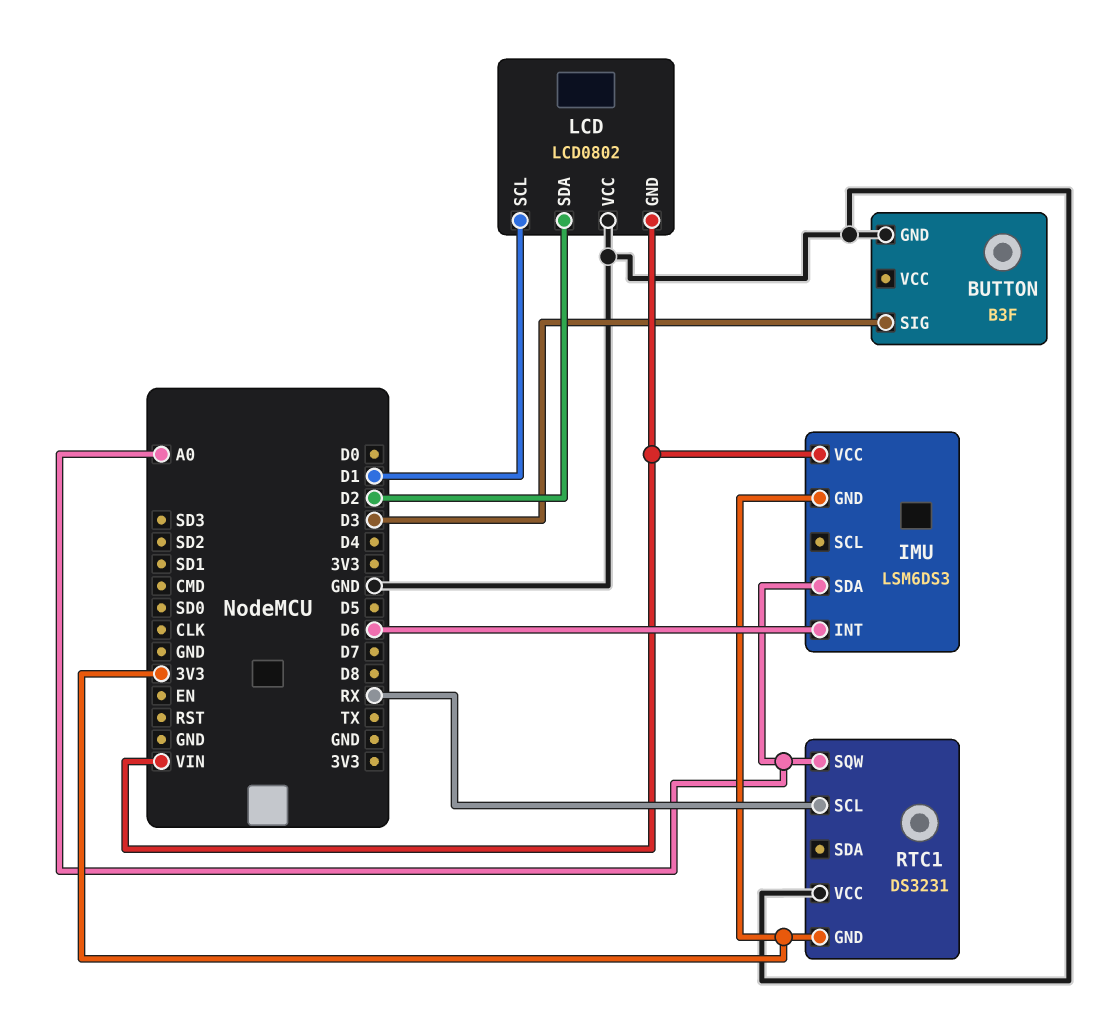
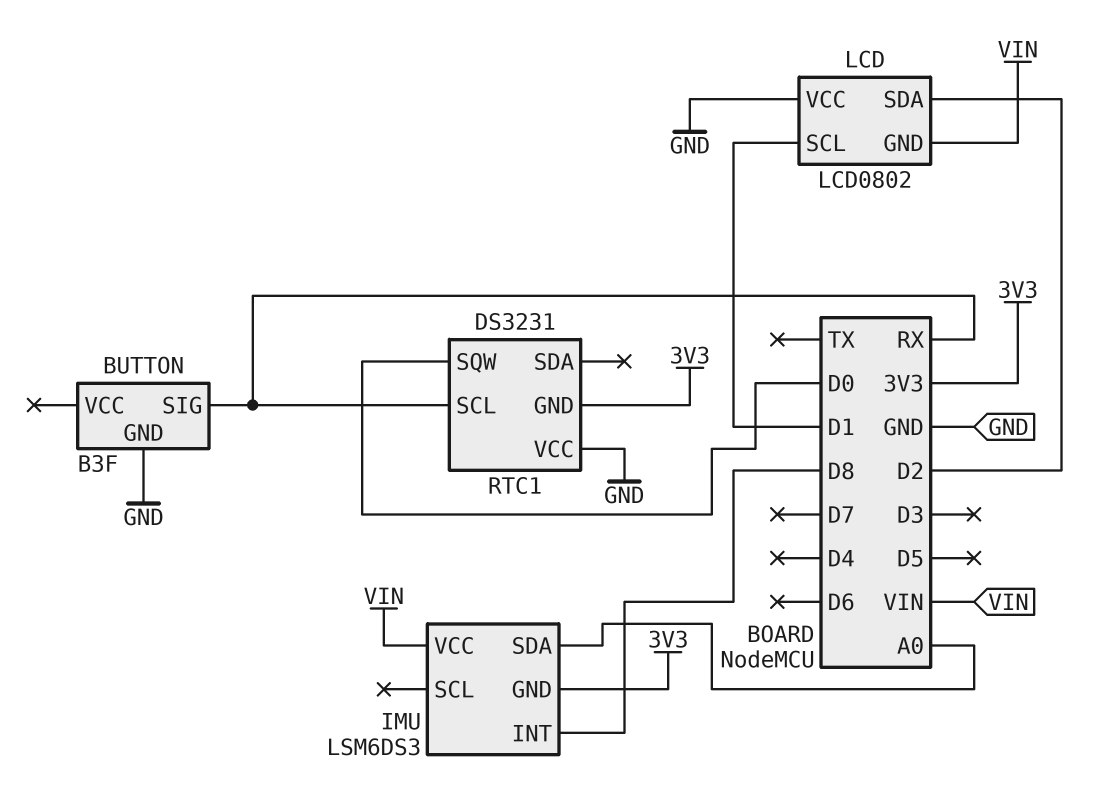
BUTTON pin SIG: D3 -> RX
IMU pin INT: D6 -> D8
RTC1 pin SQW: A0 -> D0

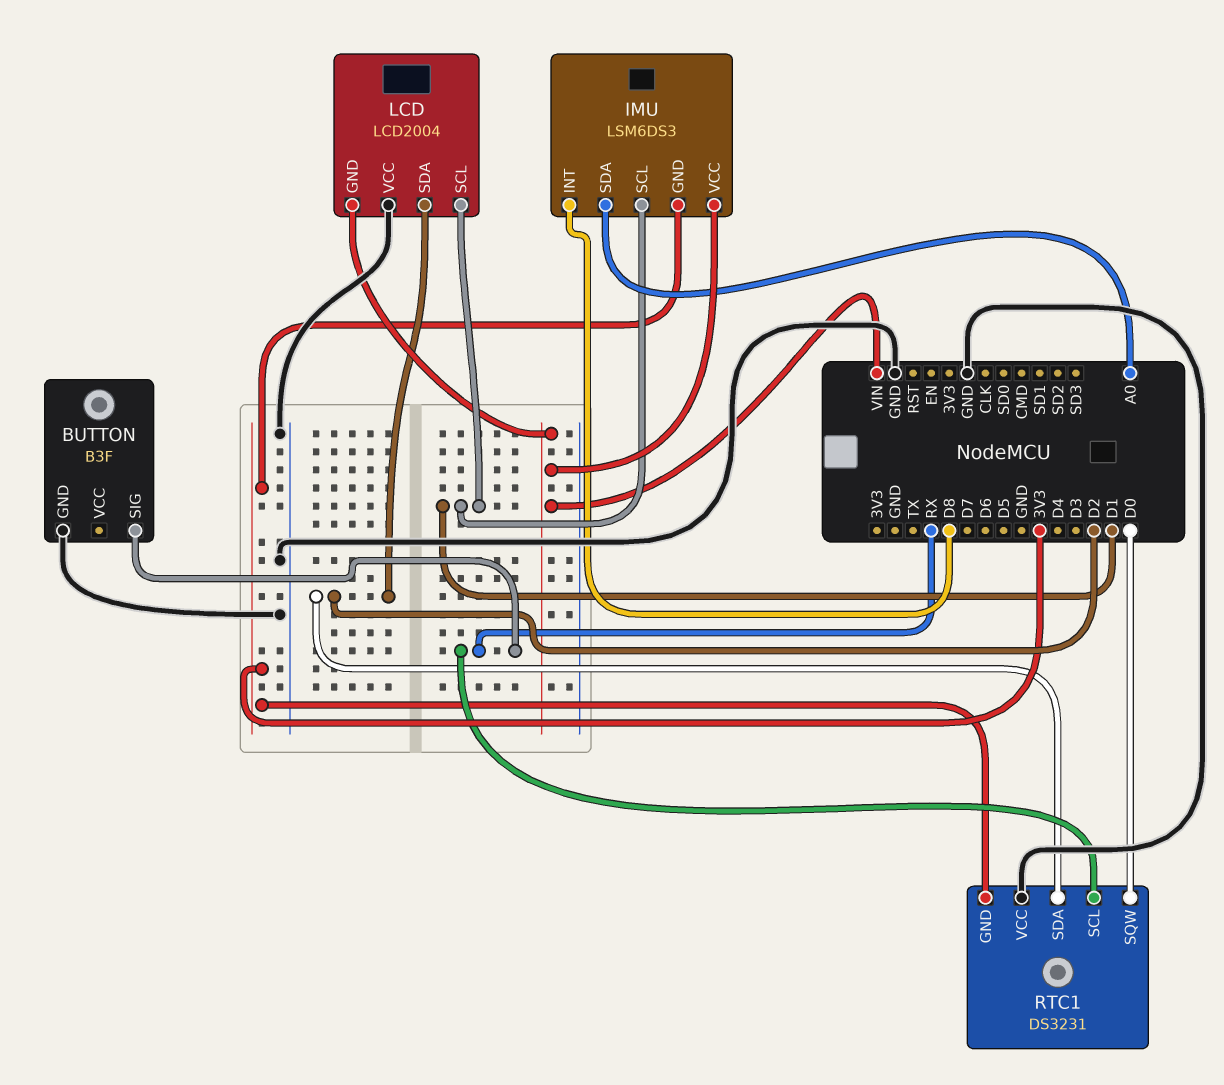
IMU pin SCL: none -> D1
LCD: LCD0802 -> LCD2004
RTC1 pin SDA: none -> D2

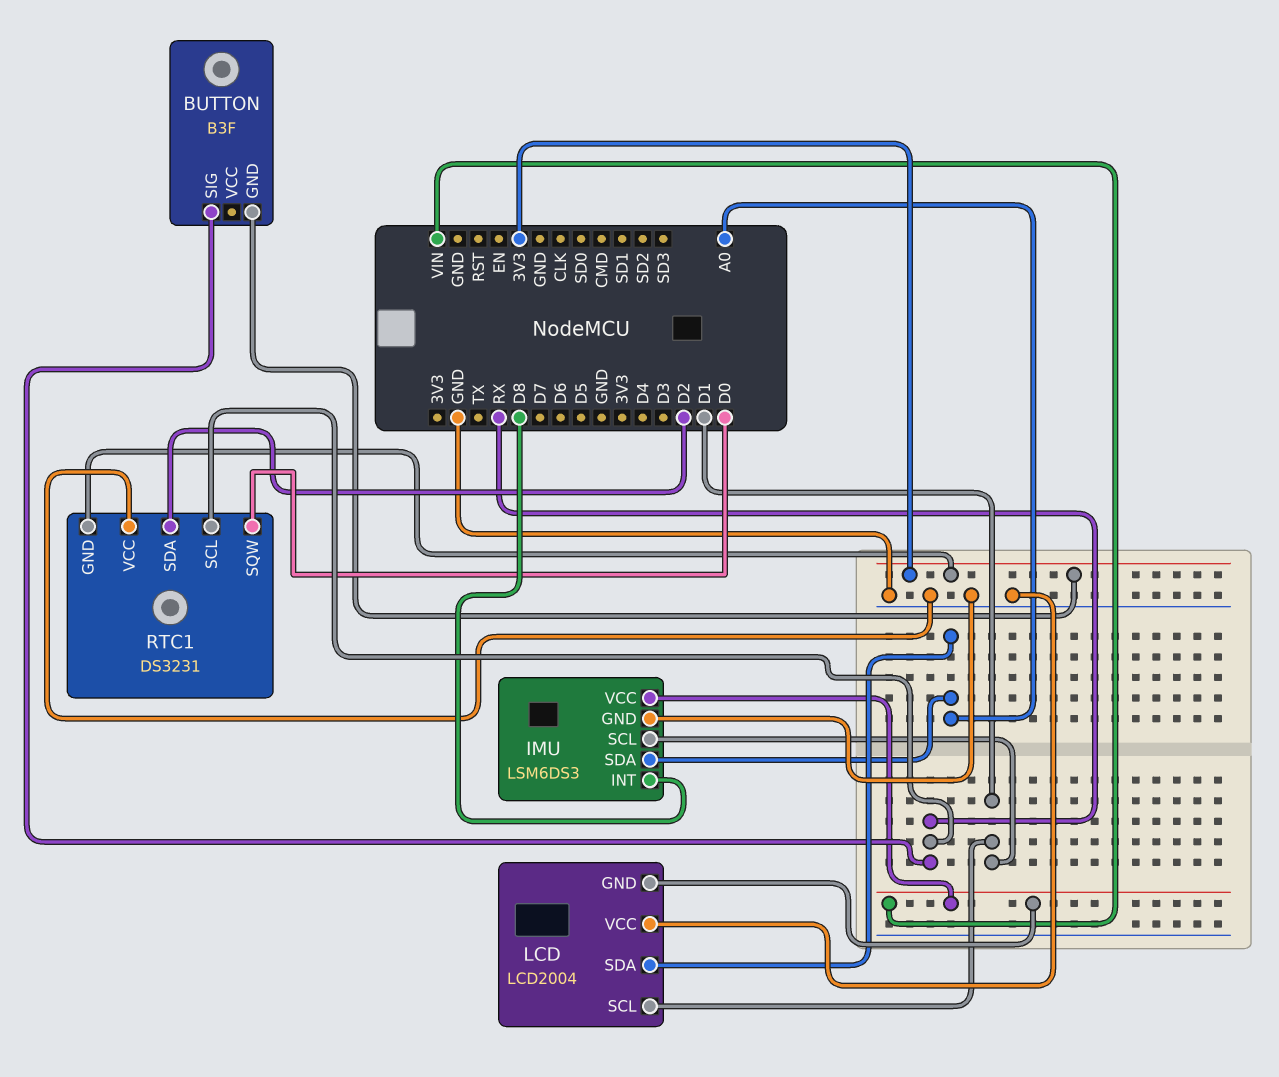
BUTTON pin GND: GND -> 3V3
IMU pin GND: 3V3 -> GND
LCD pin SDA: D2 -> A0

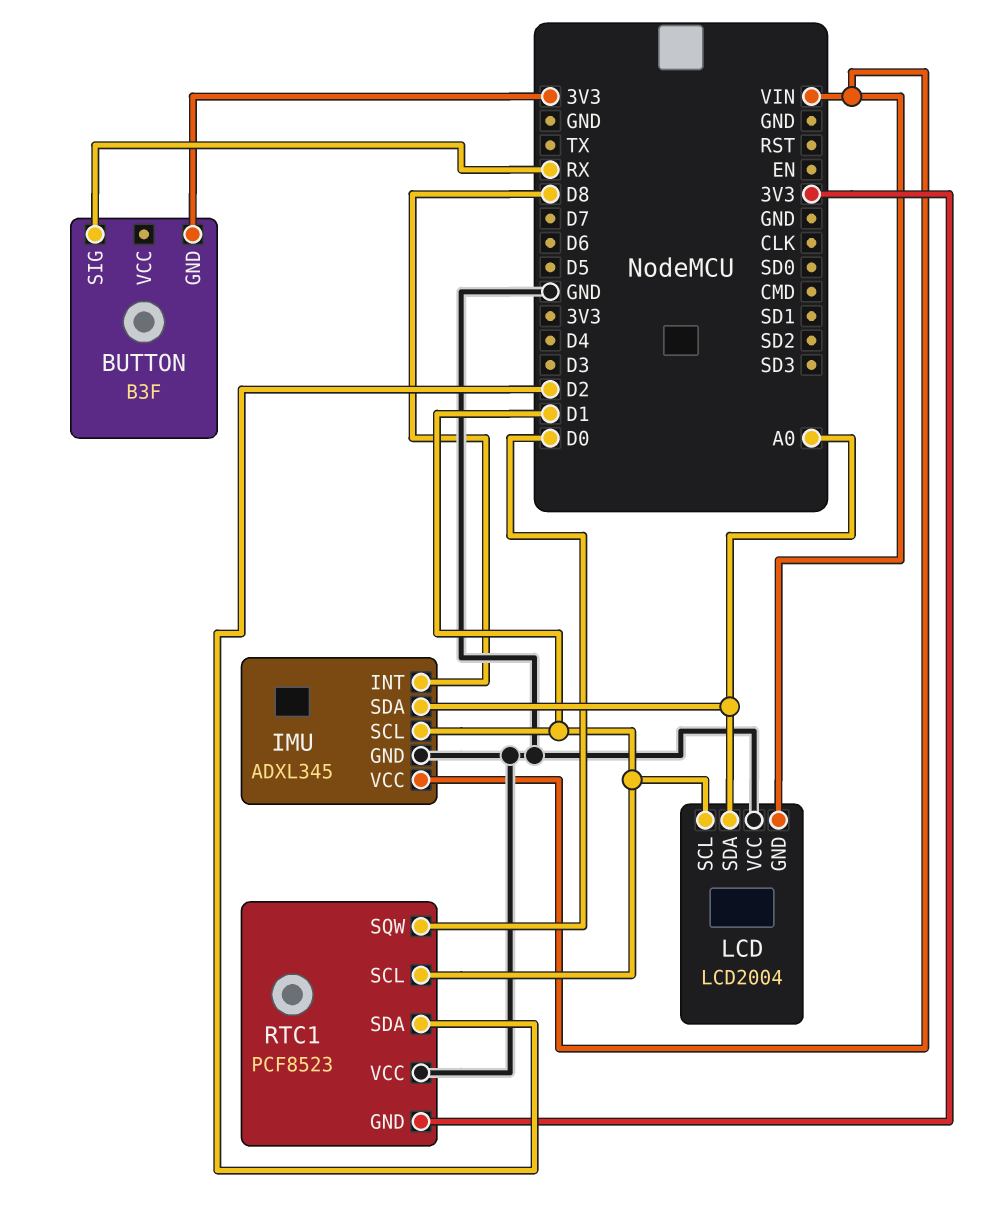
IMU: LSM6DS3 -> ADXL345
RTC1: DS3231 -> PCF8523
RTC1 pin SCL: RX -> D1

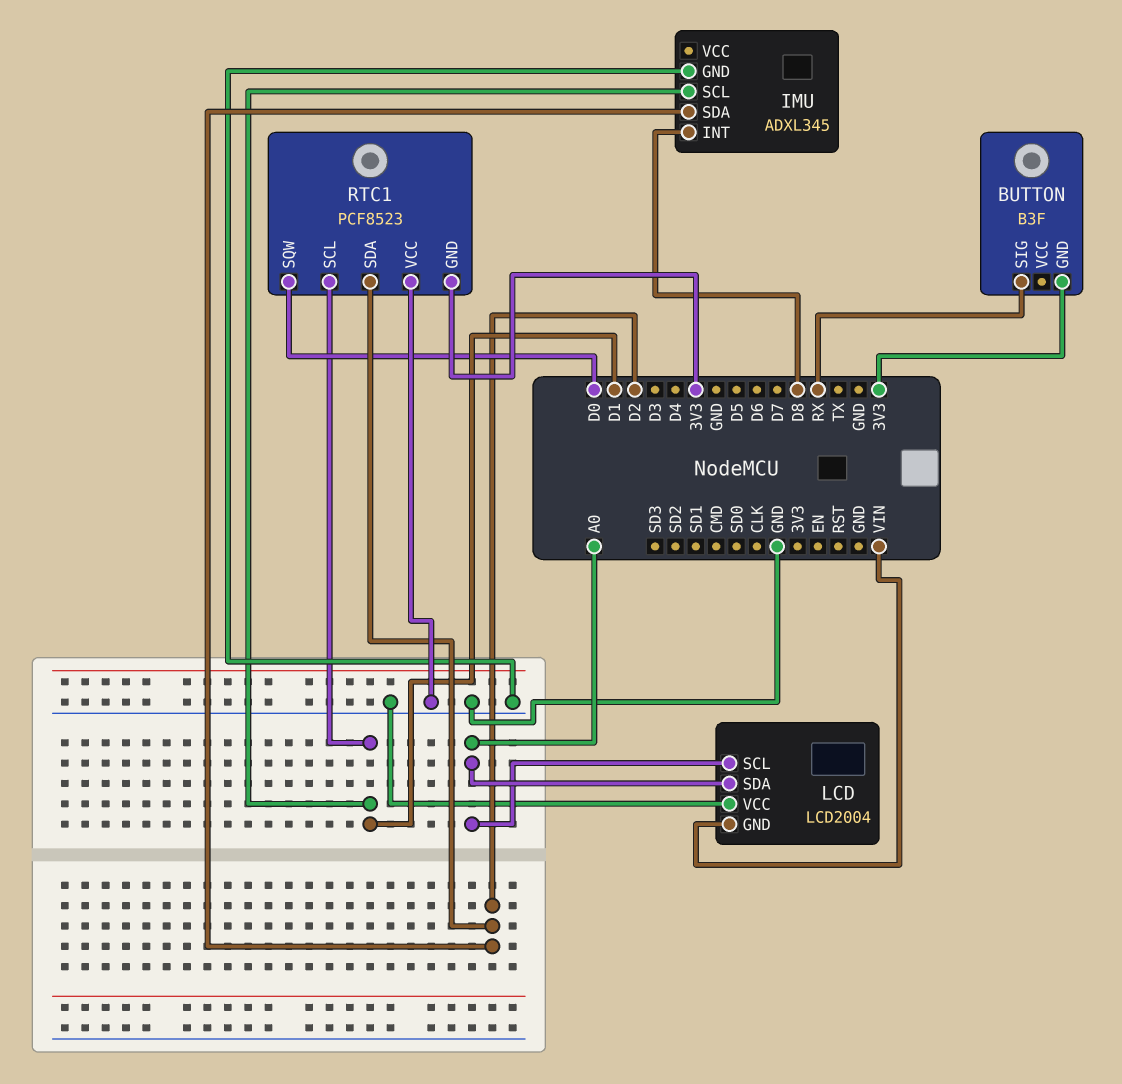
IMU pin SDA: A0 -> D2
IMU pin VCC: VIN -> none
LCD pin SCL: D1 -> A0

